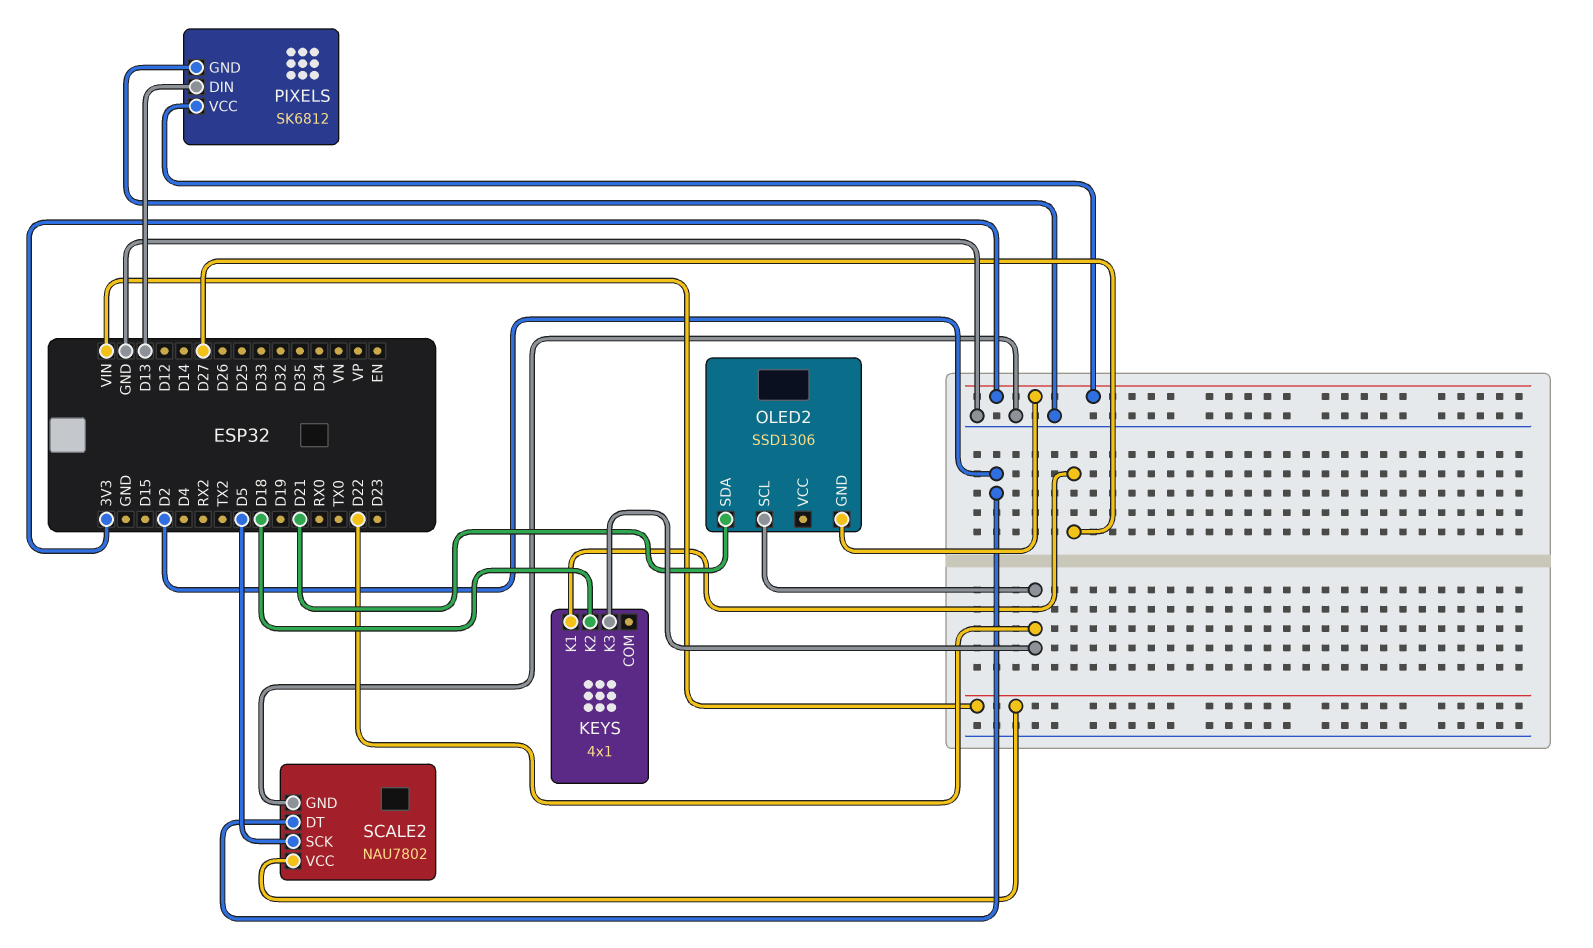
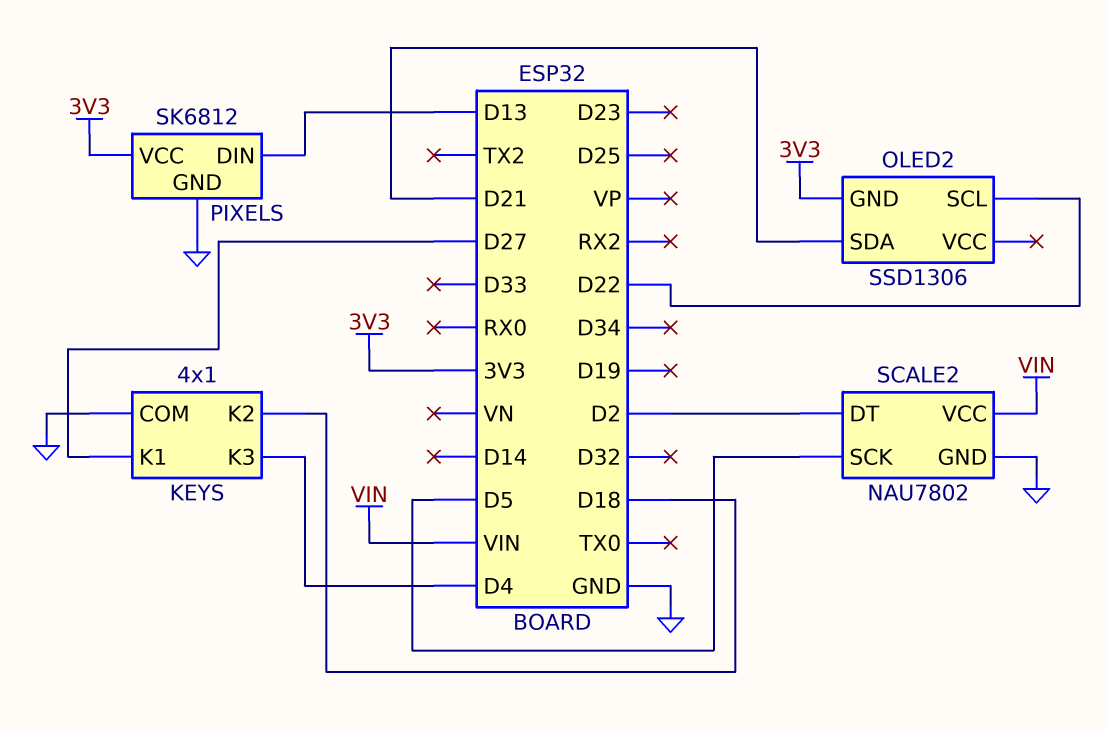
KEYS pin COM: none -> GND
KEYS pin K3: D22 -> D4

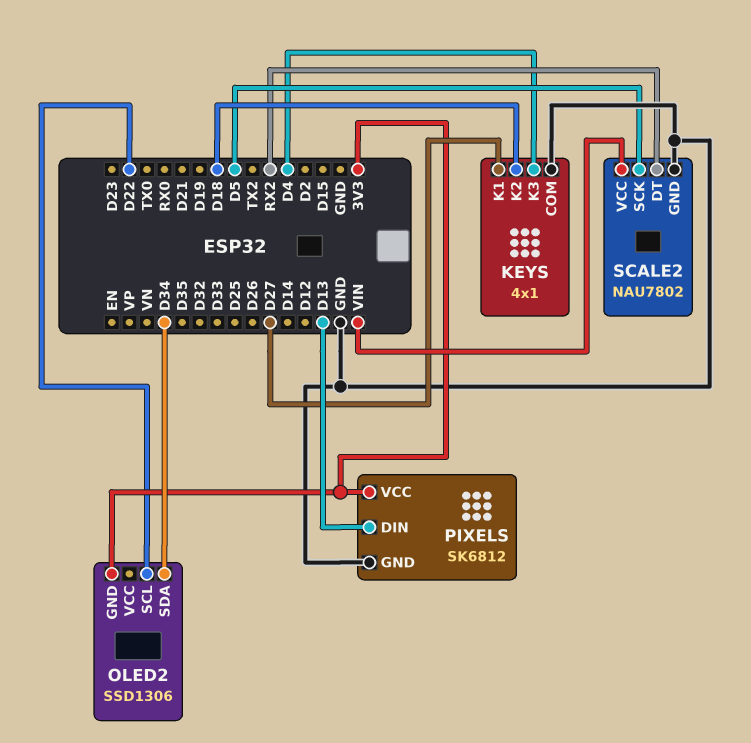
OLED2 pin SDA: D21 -> D34
SCALE2 pin DT: D2 -> RX2

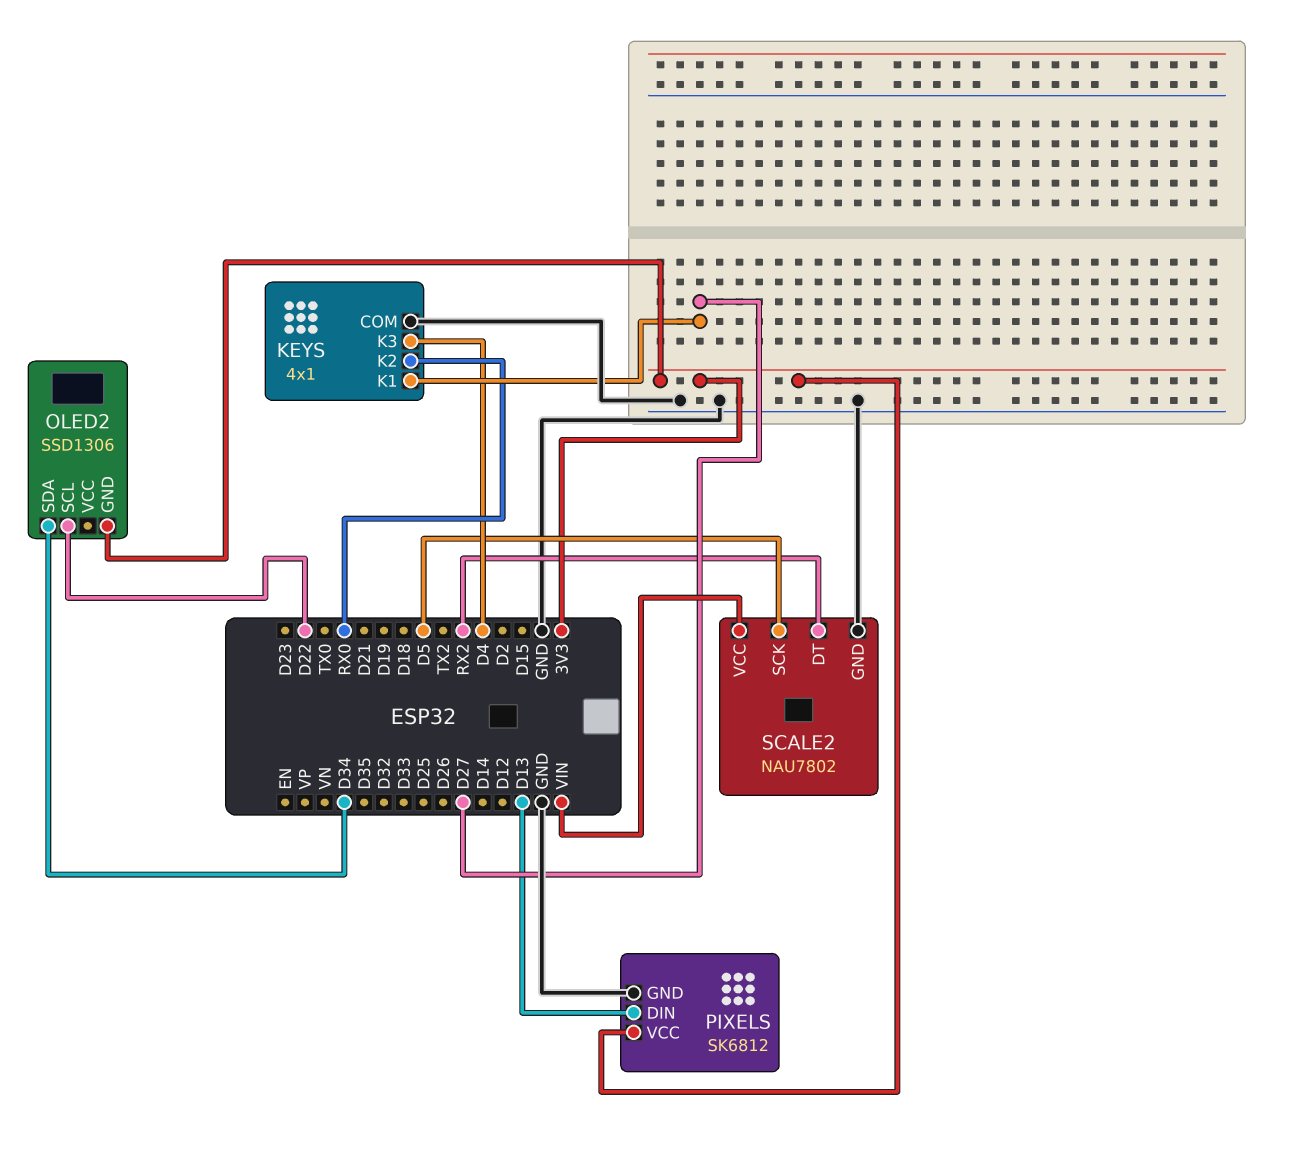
KEYS pin K2: D18 -> RX0

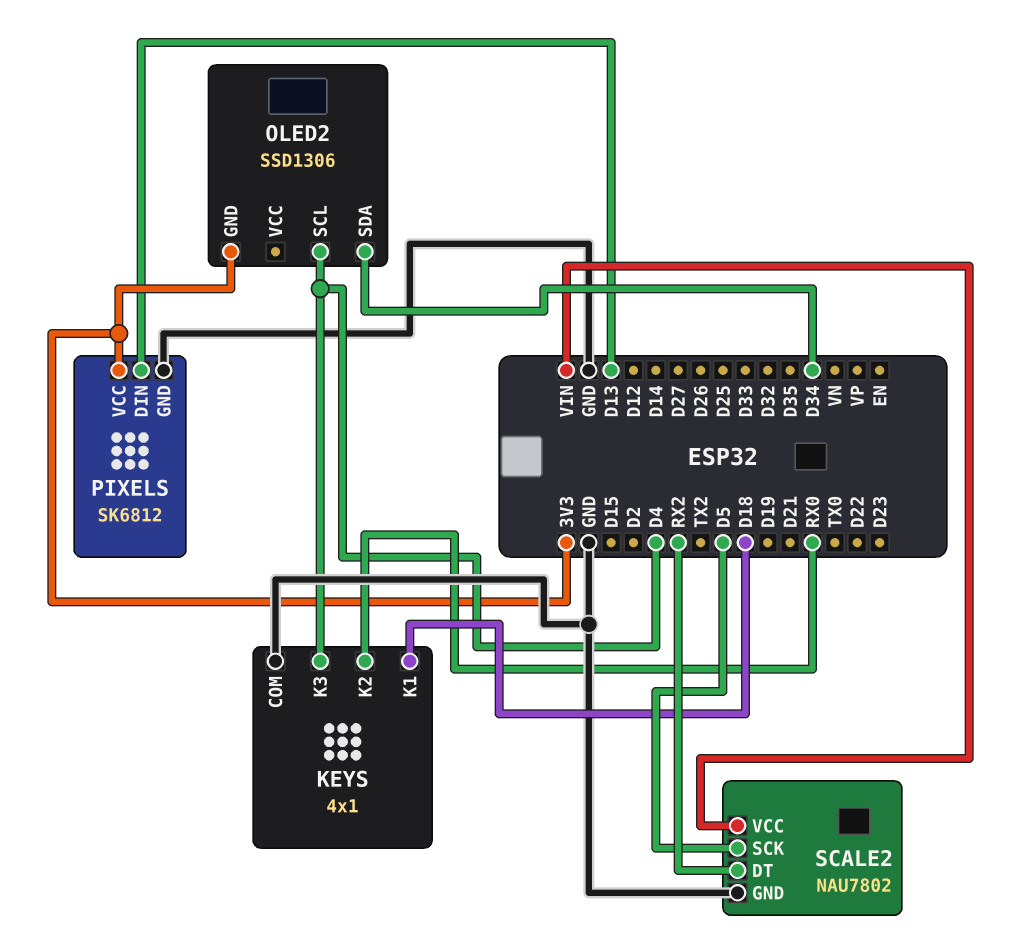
KEYS pin K1: D27 -> D18
OLED2 pin SCL: D22 -> D4

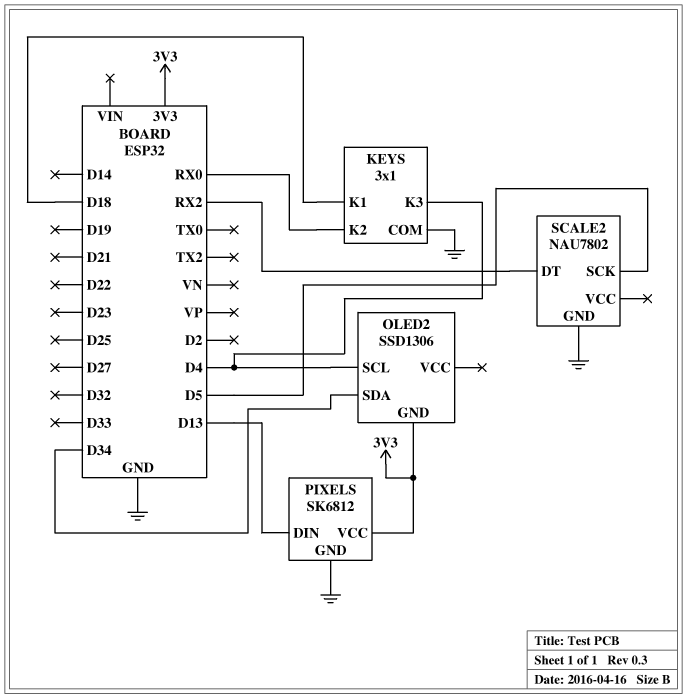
KEYS: 4x1 -> 3x1
SCALE2 pin VCC: VIN -> none

